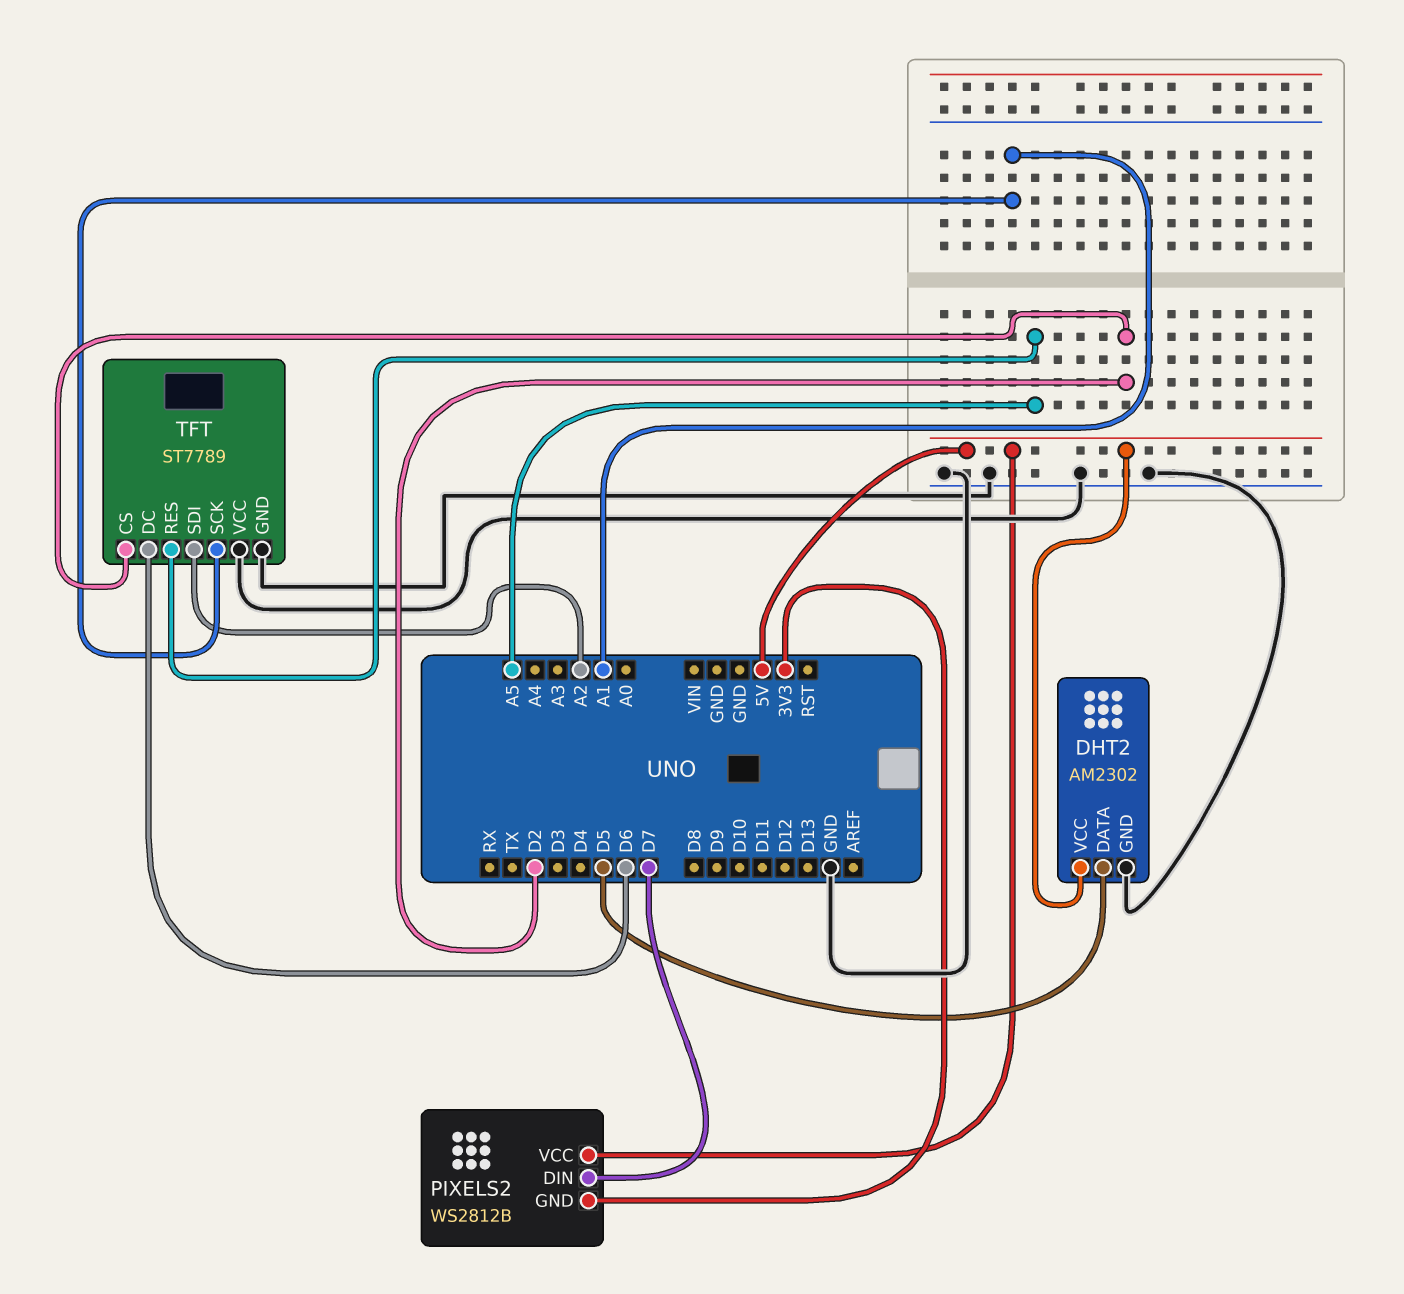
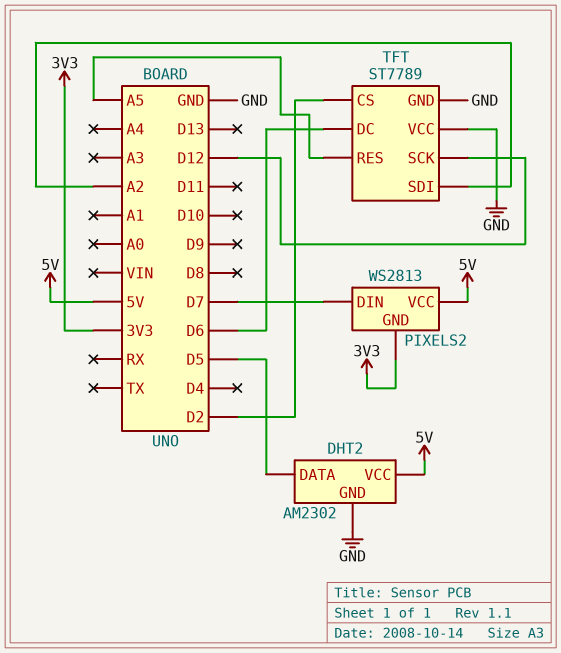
PIXELS2: WS2812B -> WS2813
TFT pin SCK: A1 -> D12

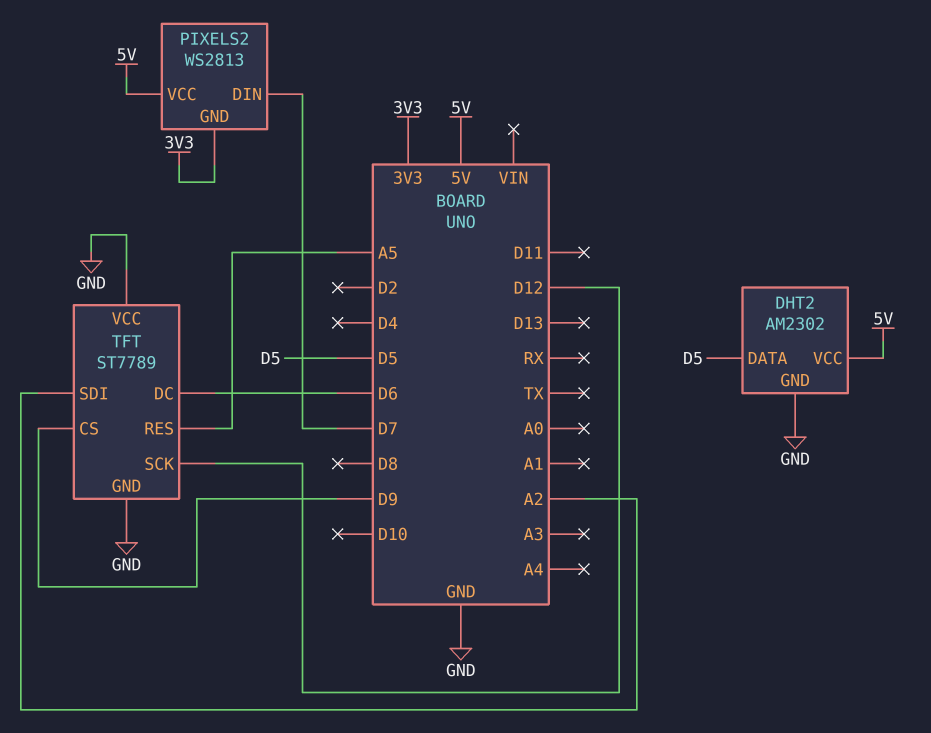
TFT pin CS: D2 -> D9

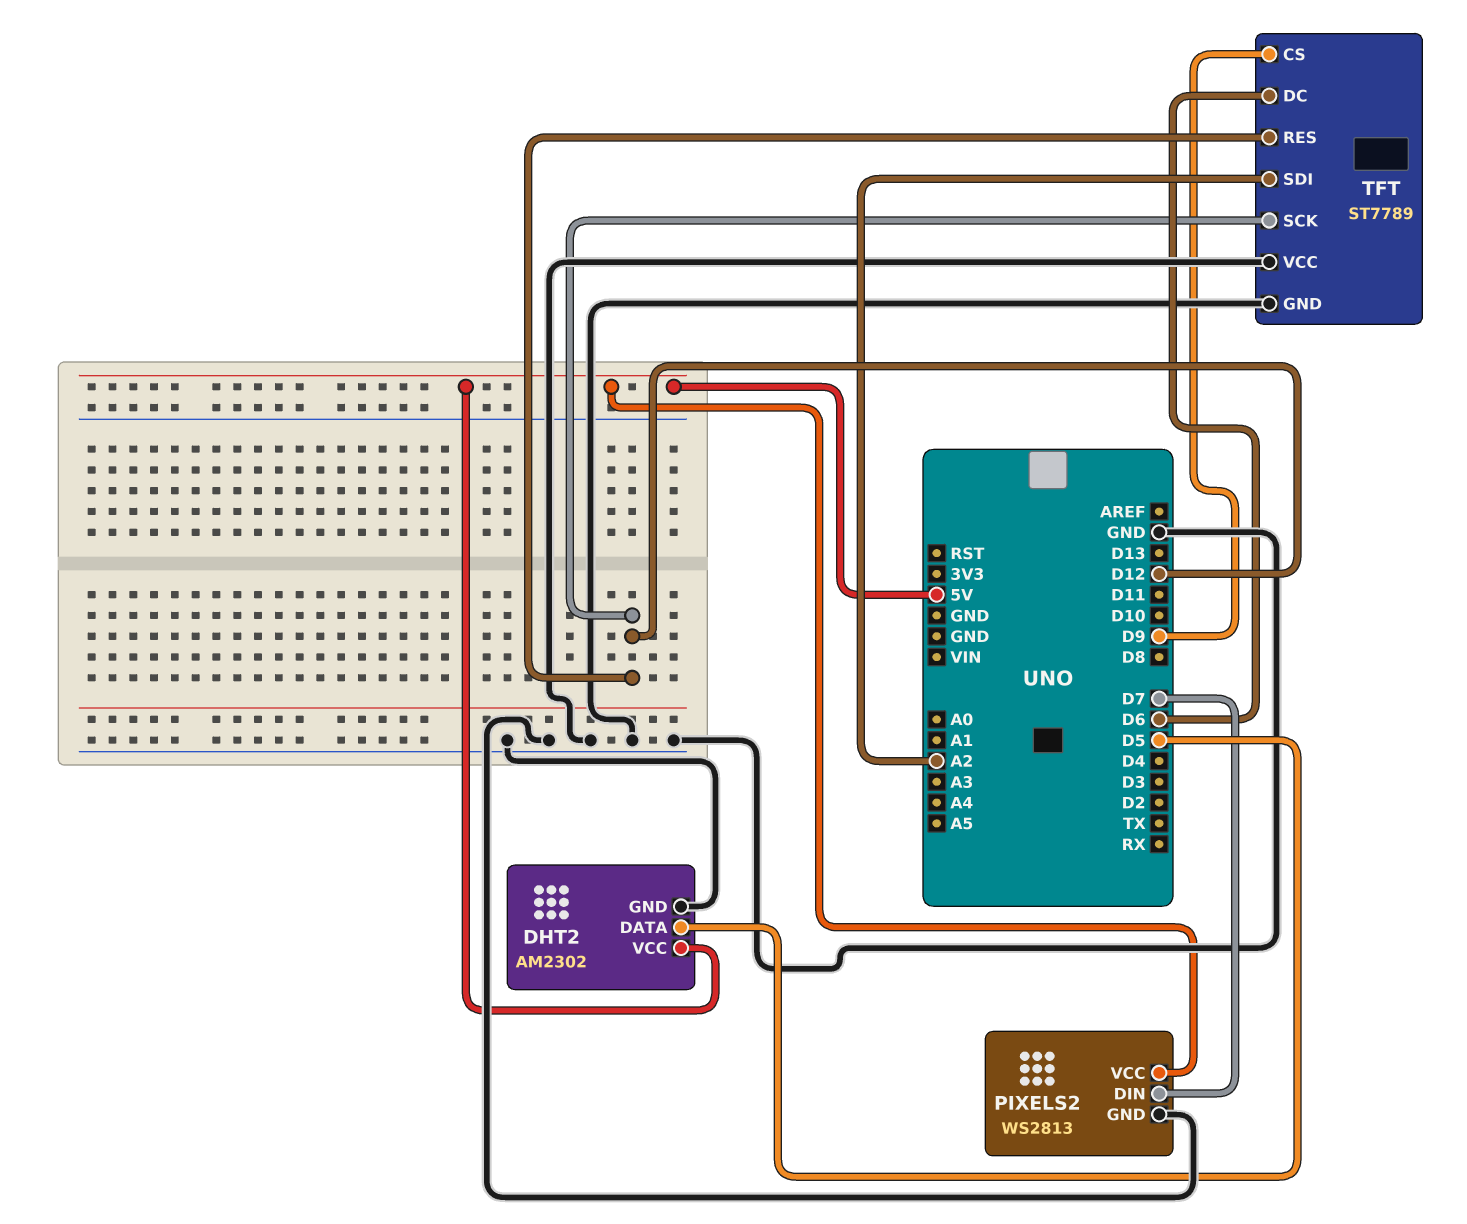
PIXELS2 pin GND: 3V3 -> GND
TFT pin RES: A5 -> D12

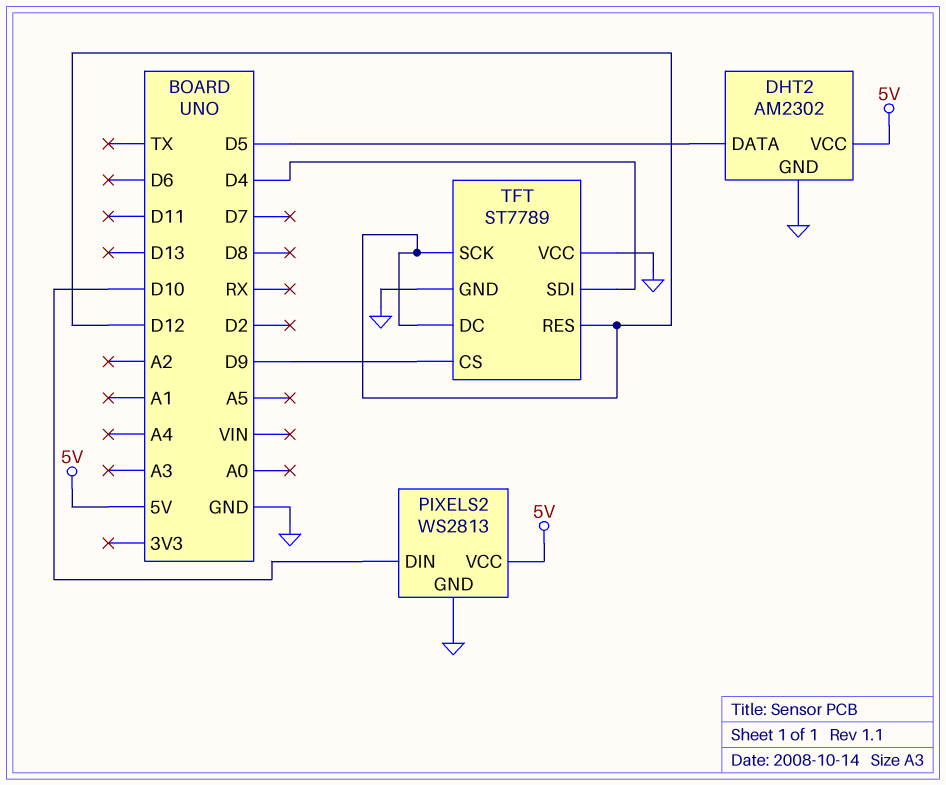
PIXELS2 pin DIN: D7 -> D10
TFT pin DC: D6 -> D12
TFT pin SDI: A2 -> D4

